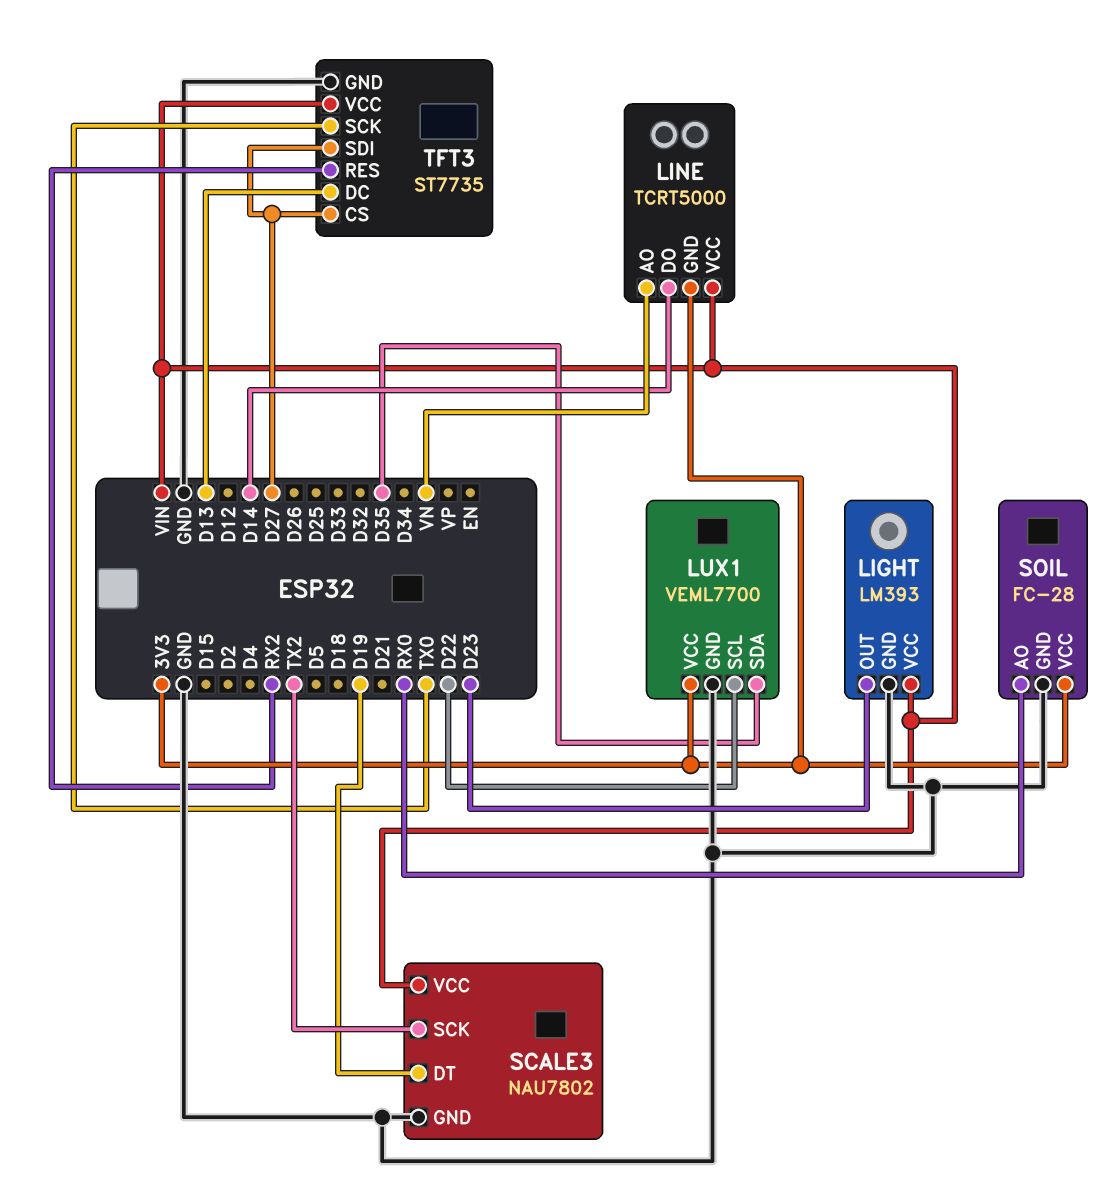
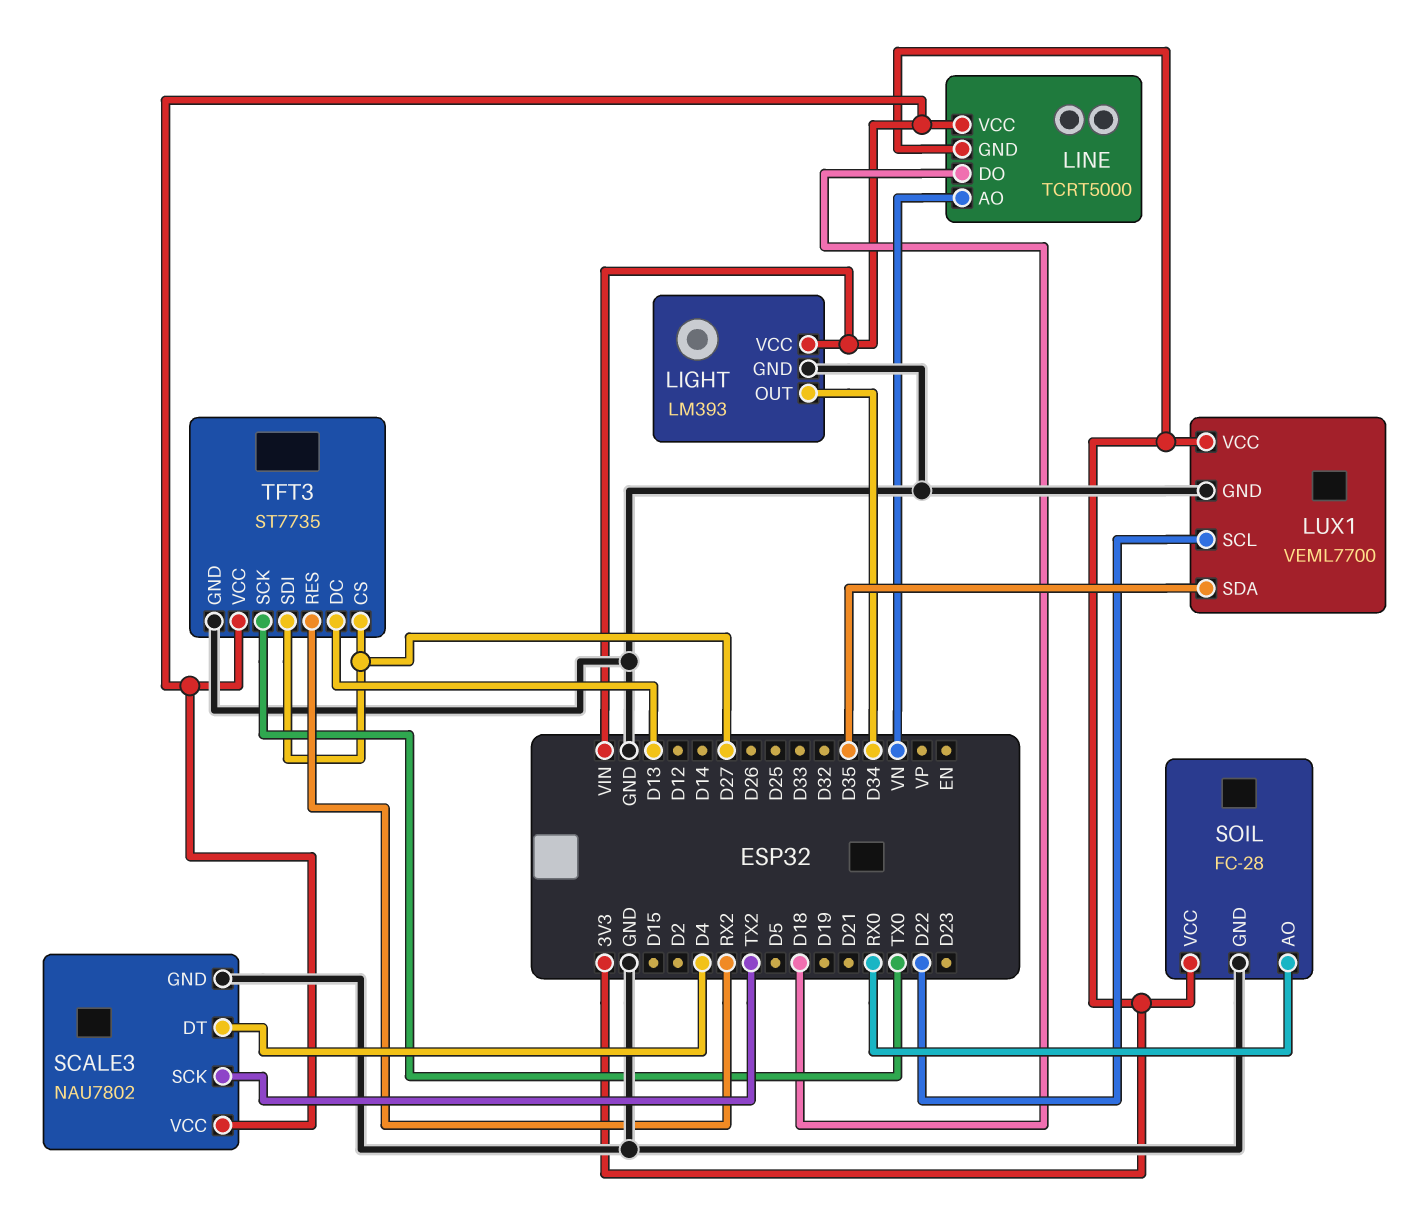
LIGHT pin OUT: D23 -> D34
LINE pin DO: D14 -> D18
SCALE3 pin DT: D19 -> D4

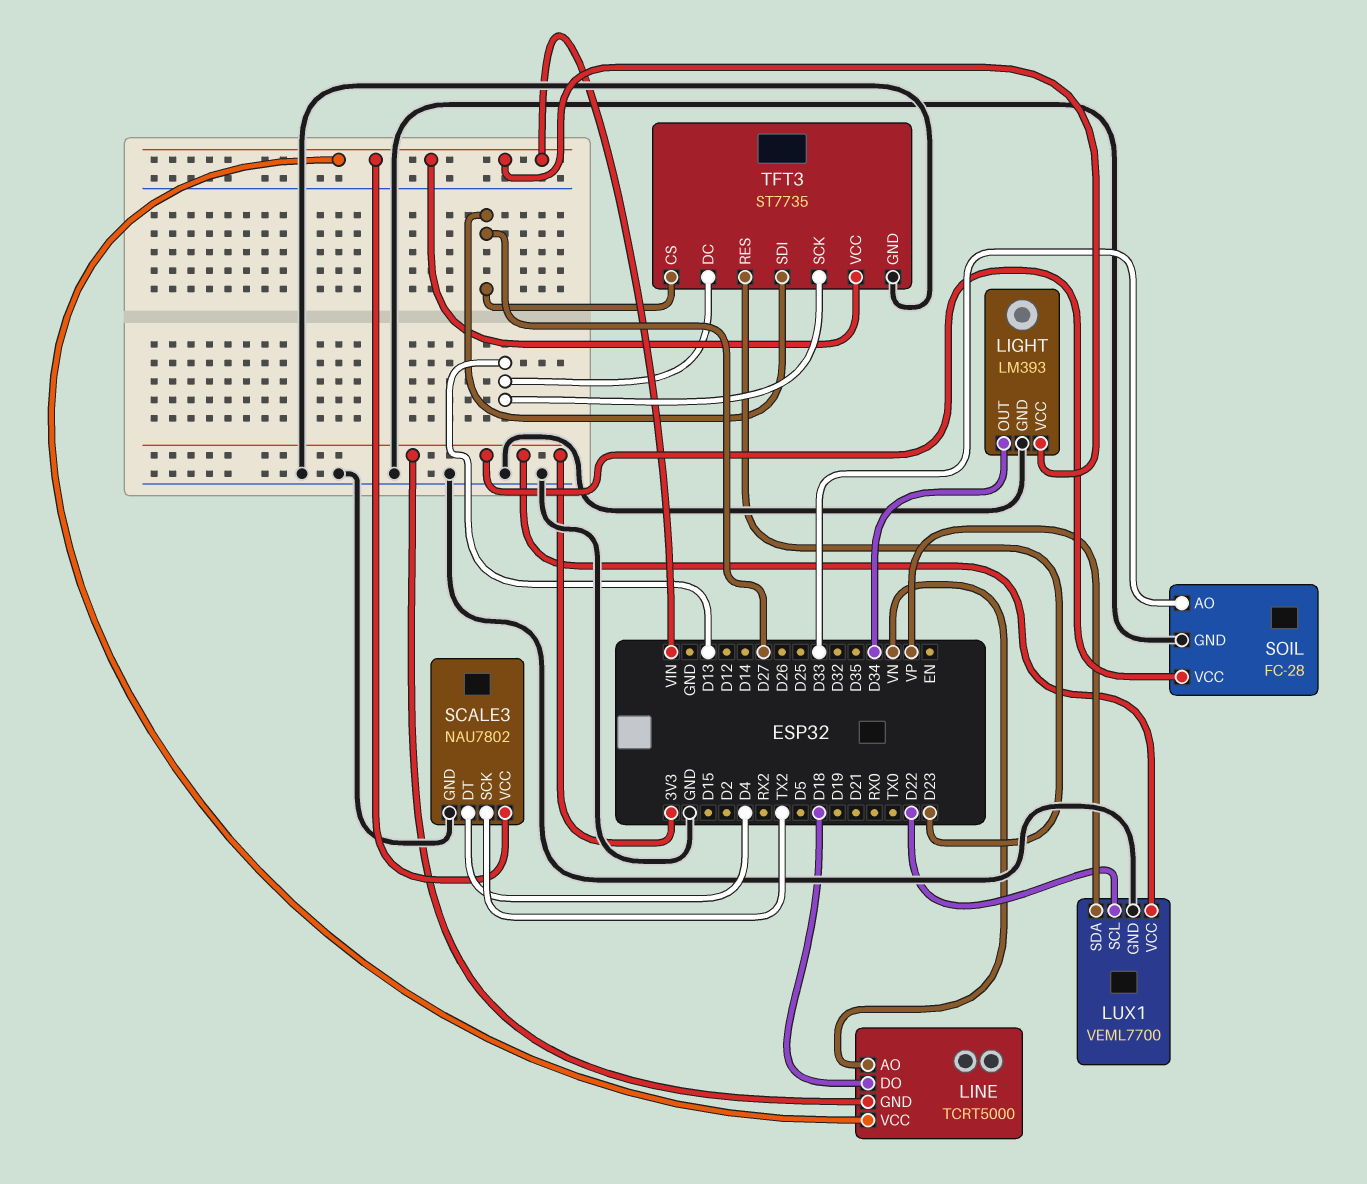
LUX1 pin SDA: D35 -> VP
SOIL pin AO: RX0 -> D33
TFT3 pin RES: RX2 -> D23
TFT3 pin SCK: TX0 -> D13

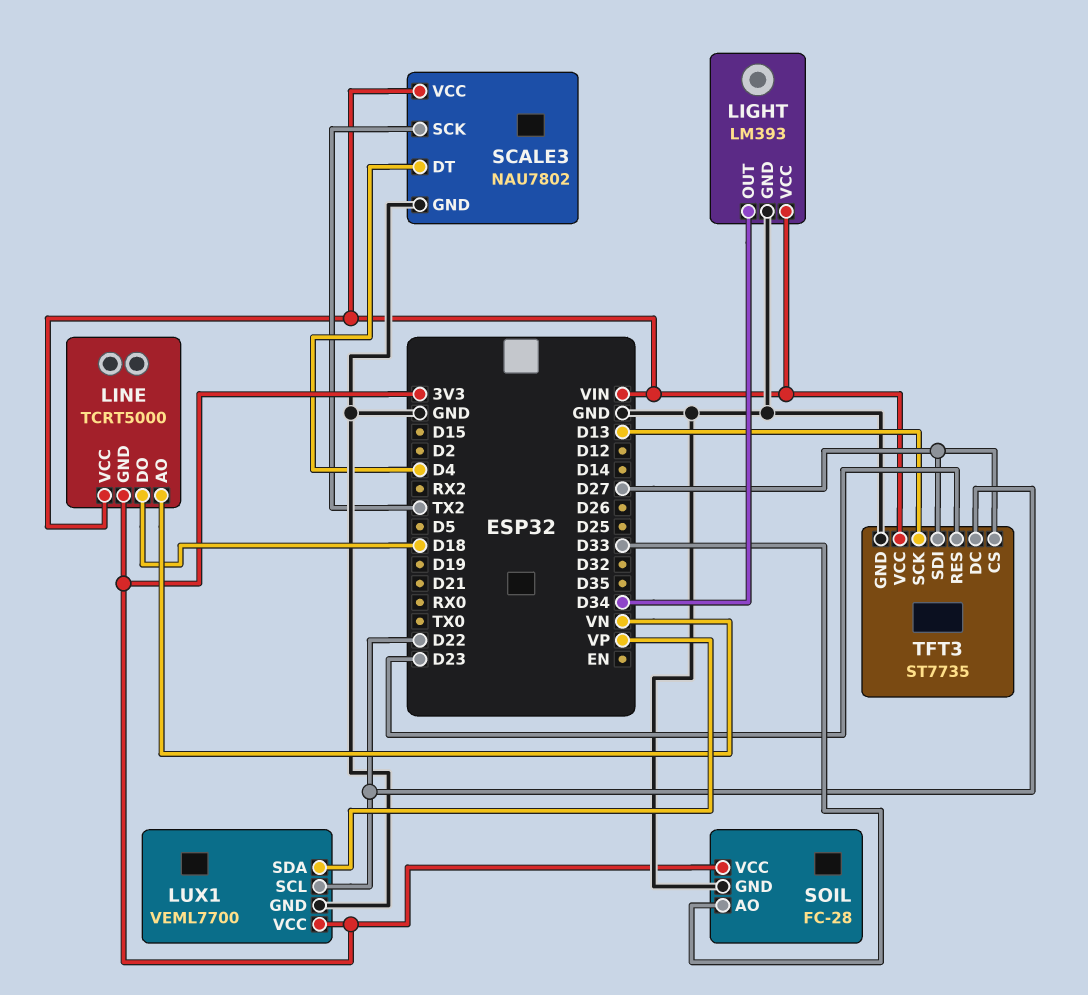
TFT3 pin DC: D13 -> D22

